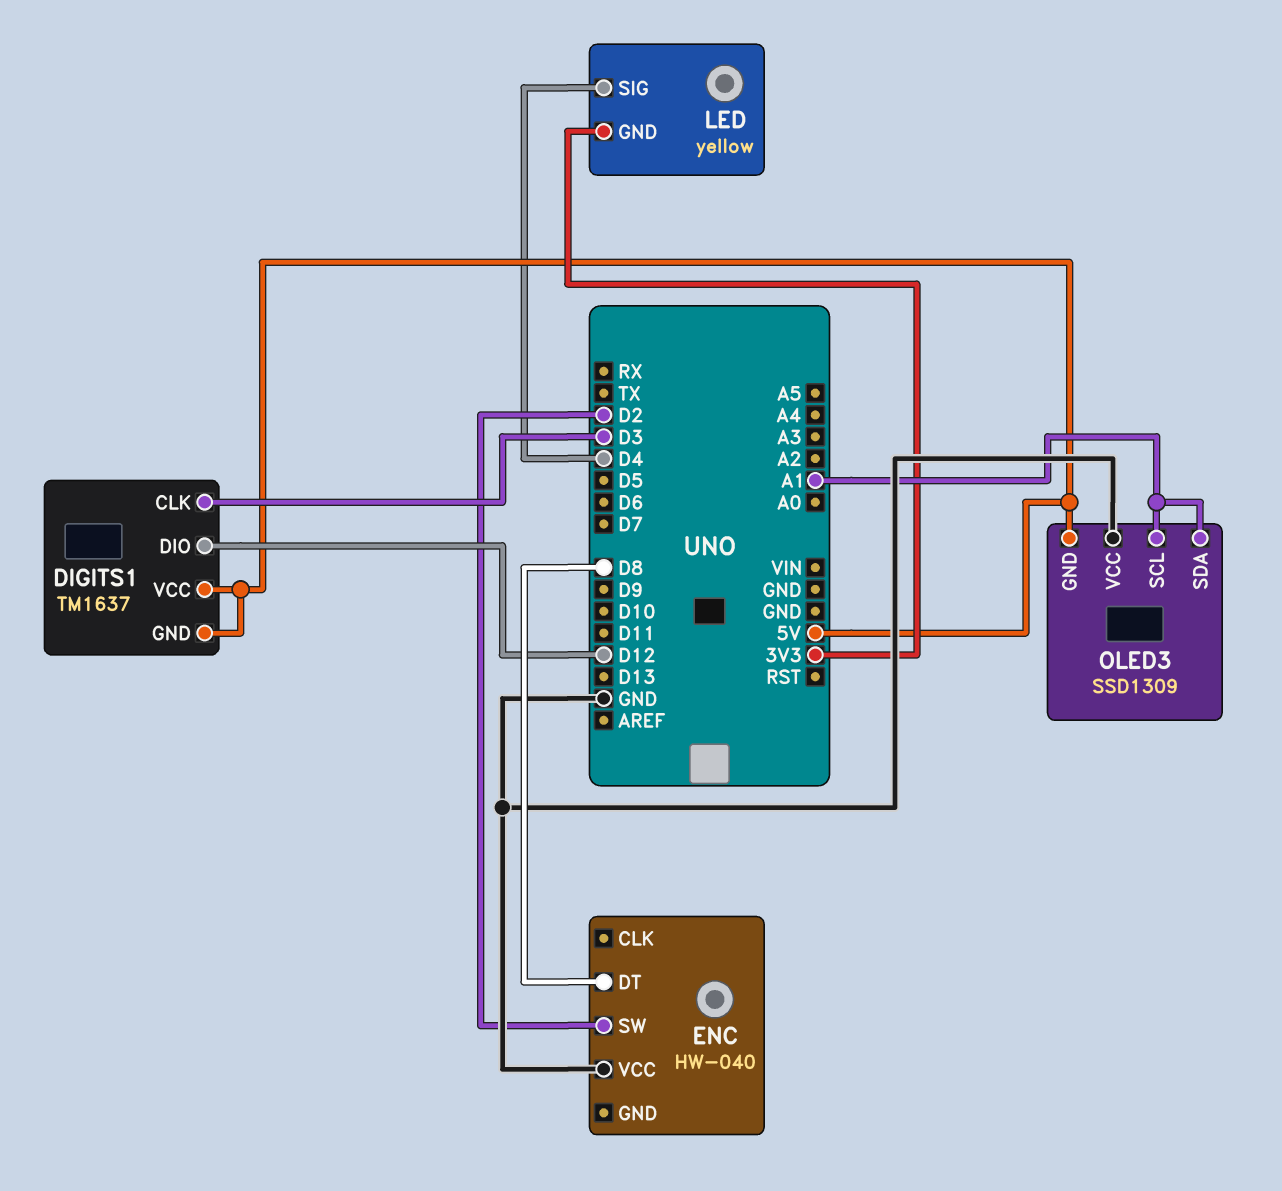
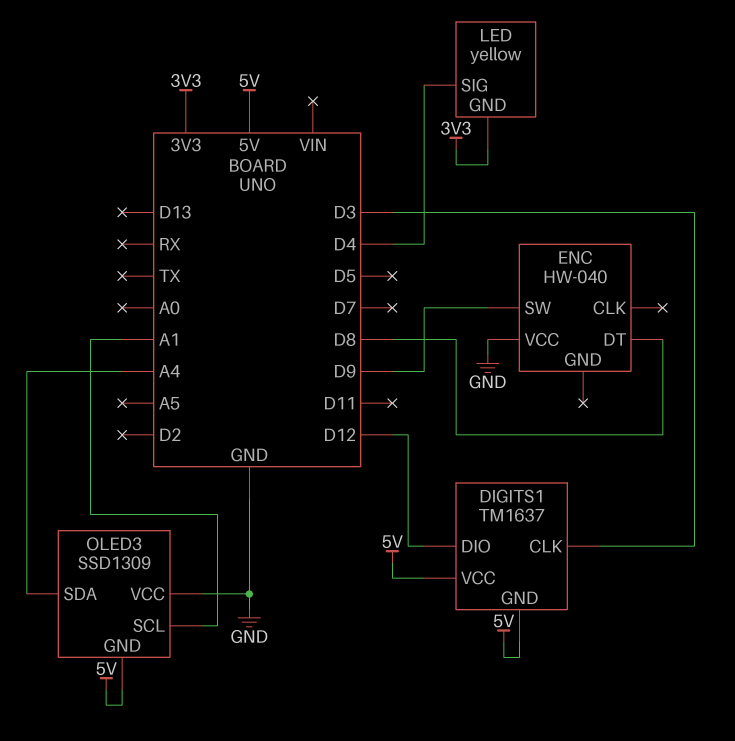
ENC pin SW: D2 -> D9
OLED3 pin SDA: A1 -> A4

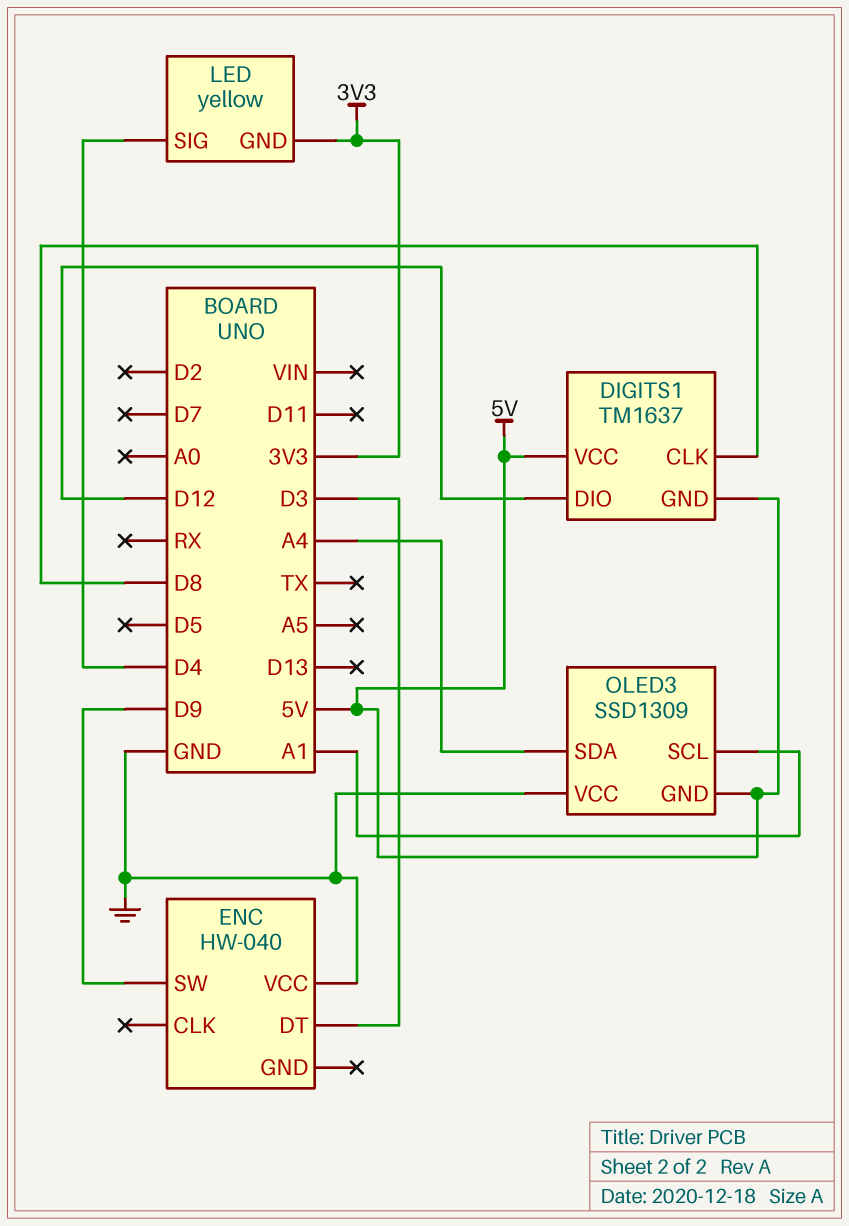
DIGITS1 pin CLK: D3 -> D8
ENC pin DT: D8 -> D3

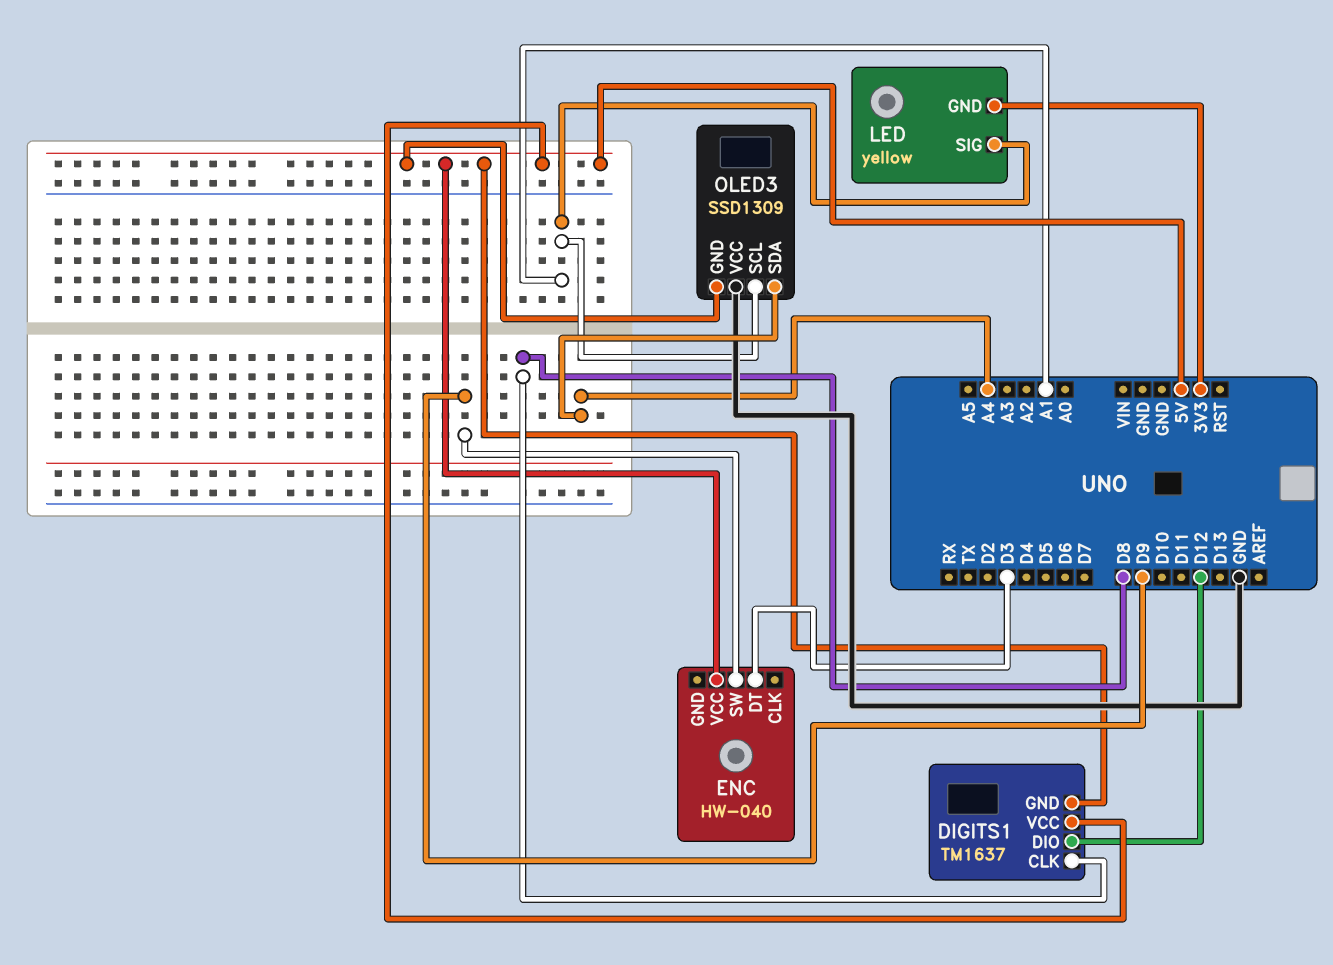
ENC pin VCC: GND -> 5V
LED pin SIG: D4 -> A1

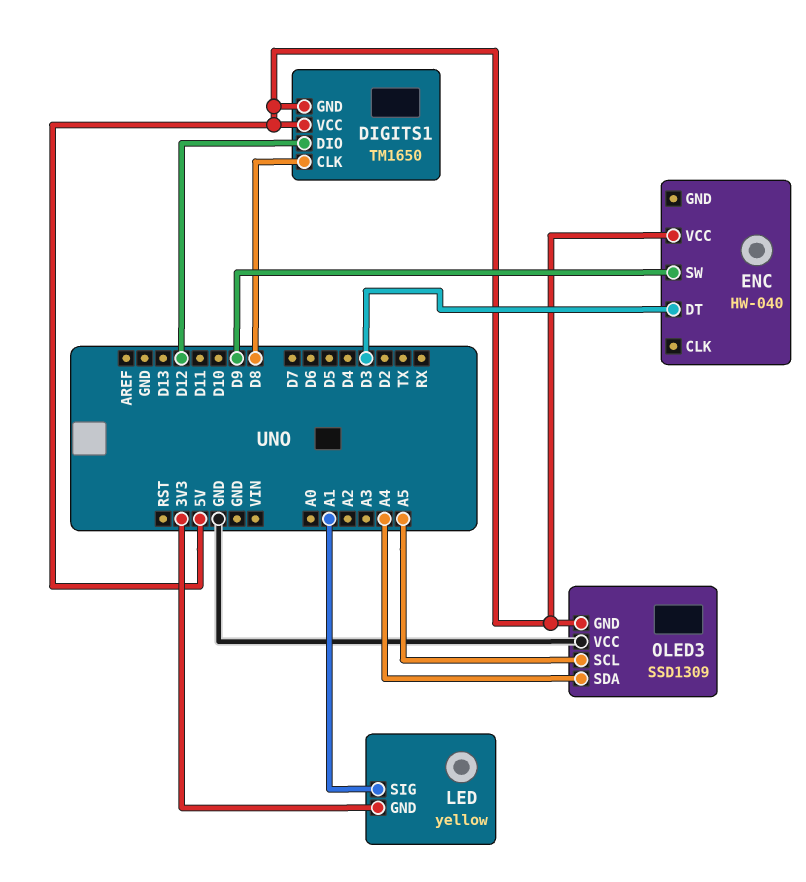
DIGITS1: TM1637 -> TM1650
OLED3 pin SCL: A1 -> A5

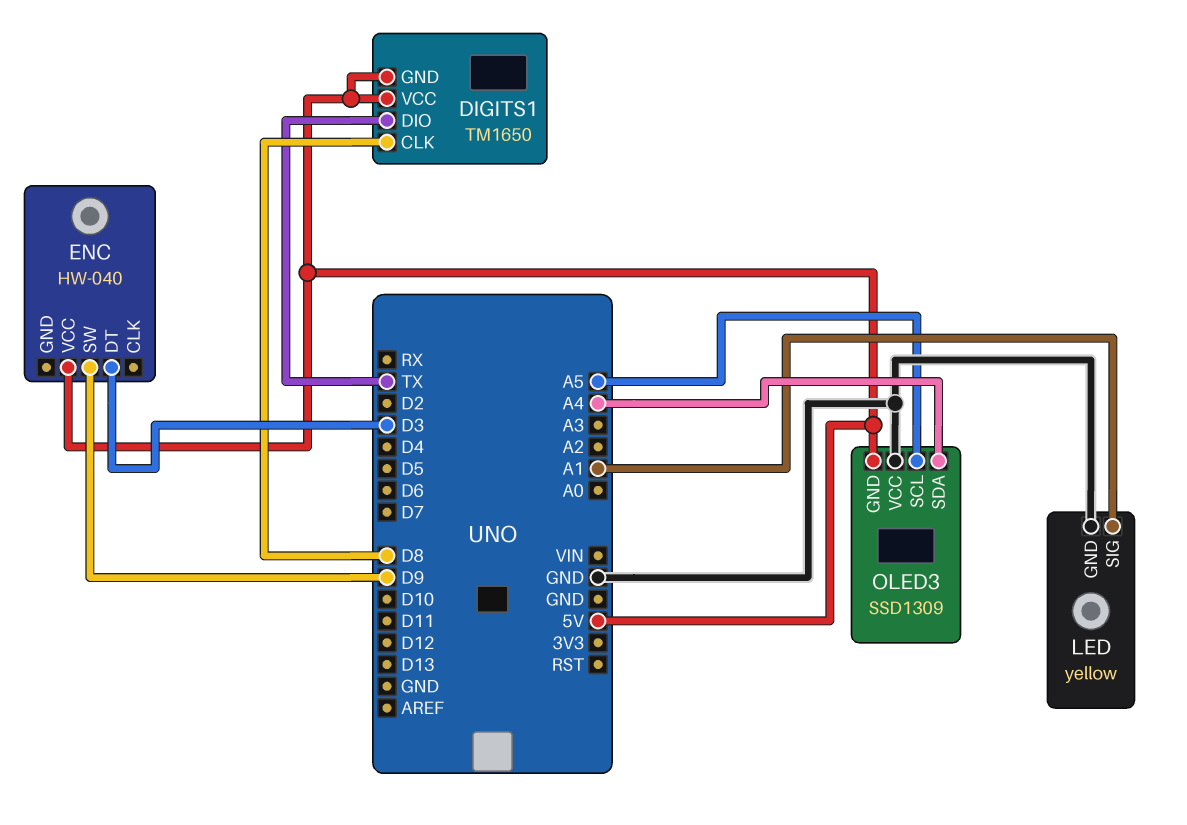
DIGITS1 pin DIO: D12 -> TX
LED pin GND: 3V3 -> GND

